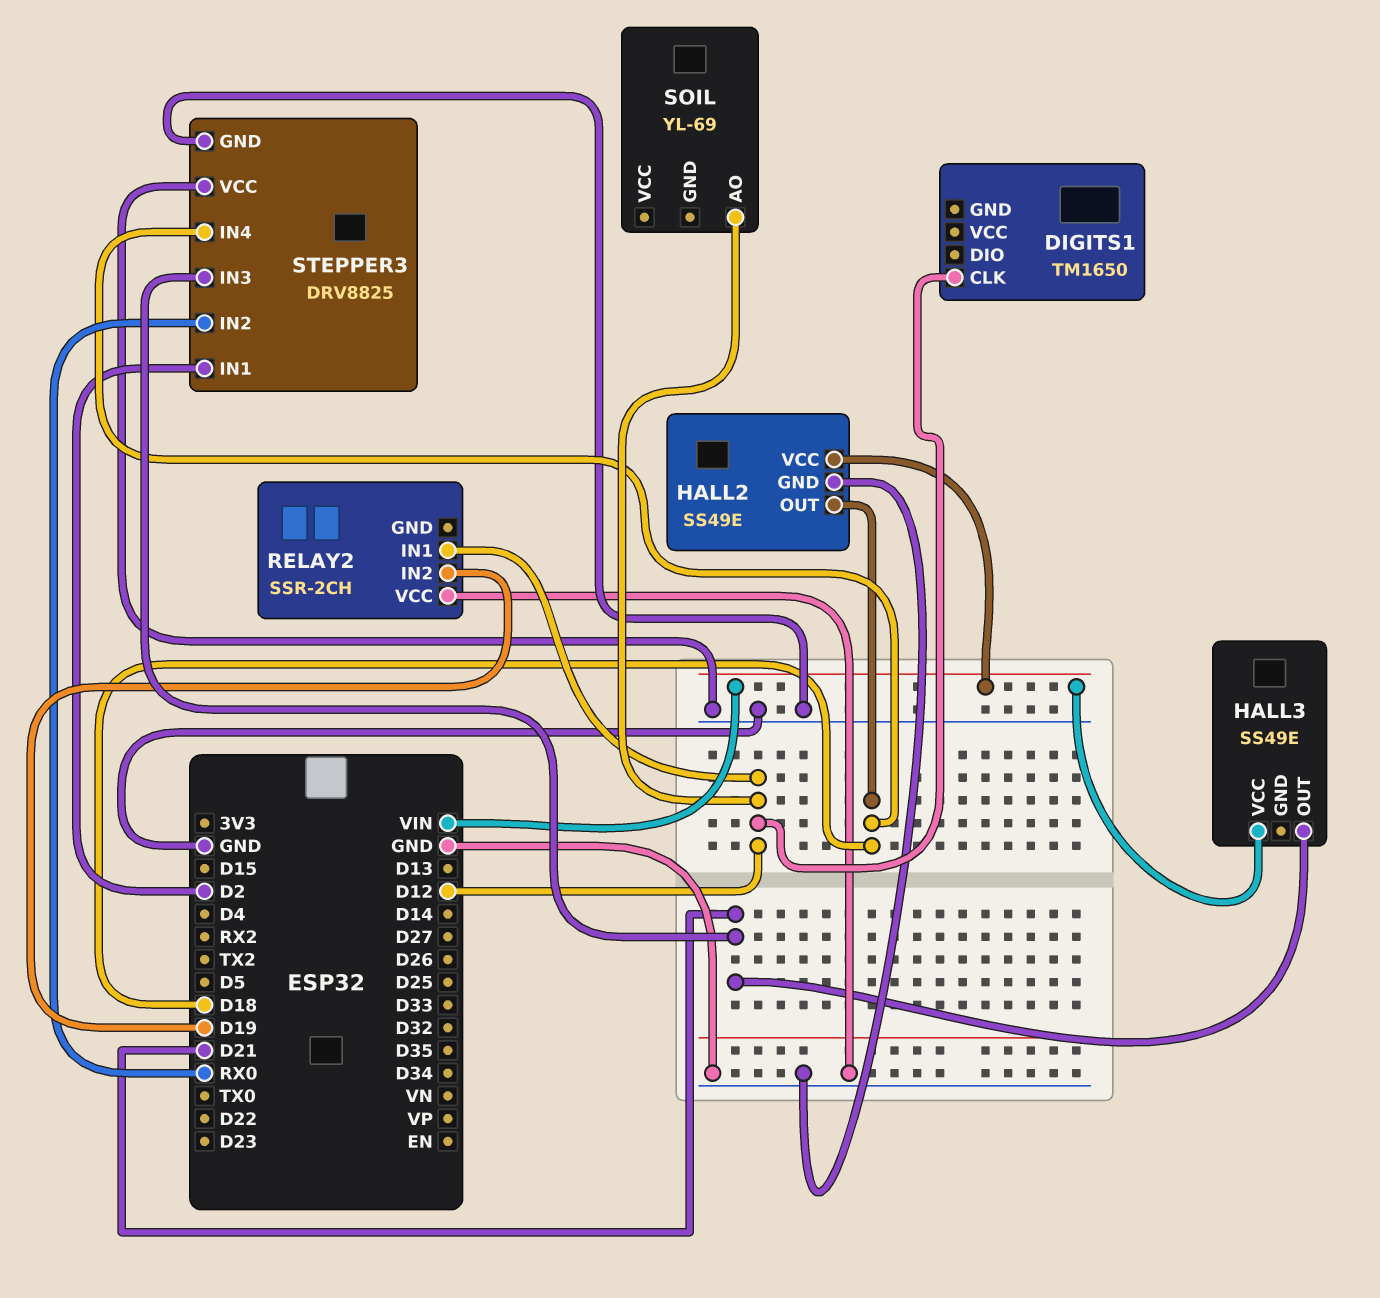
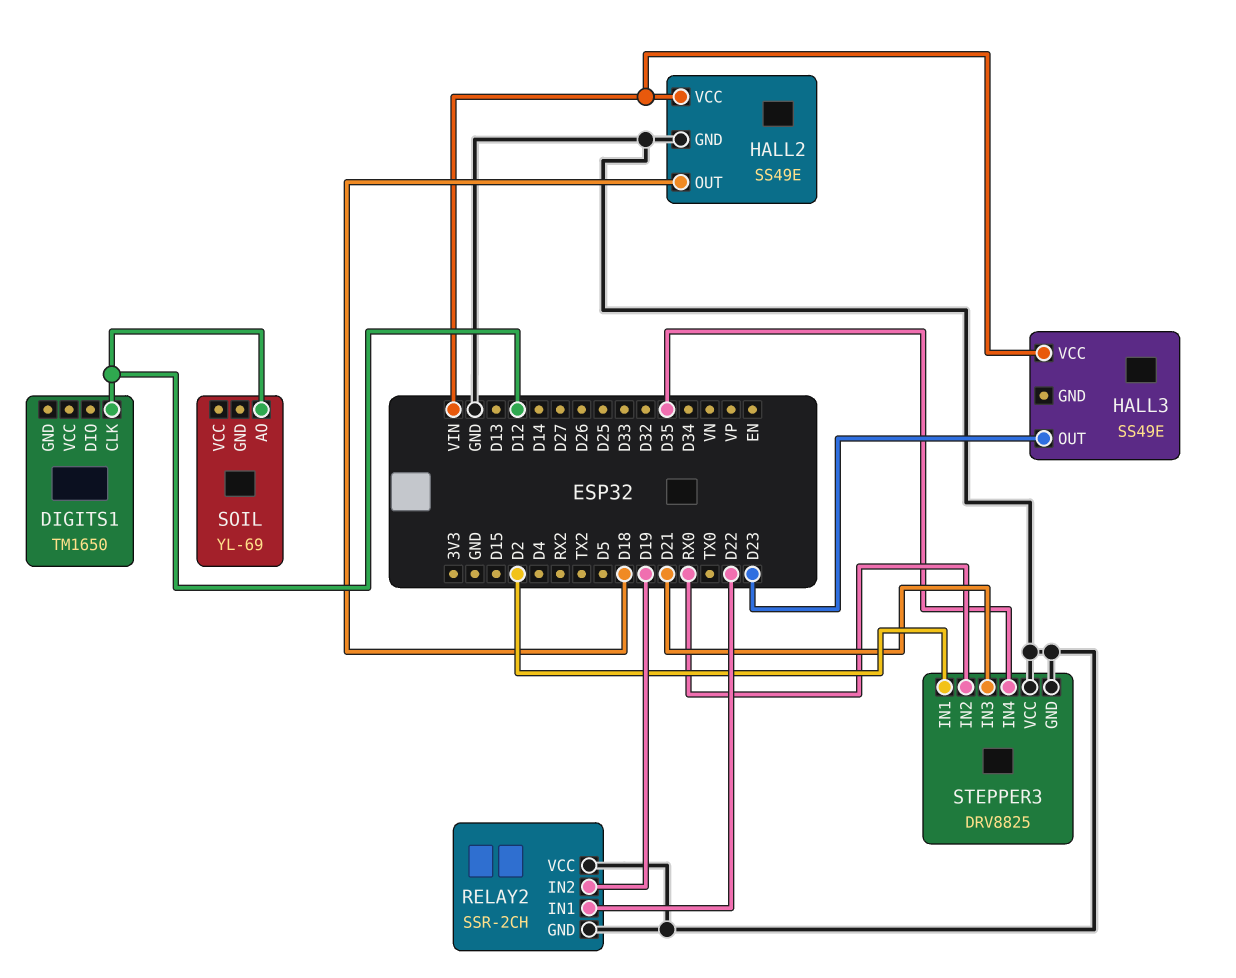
HALL3 pin OUT: D21 -> D23
RELAY2 pin GND: none -> GND
RELAY2 pin IN1: D12 -> D22
STEPPER3 pin IN4: D18 -> D35

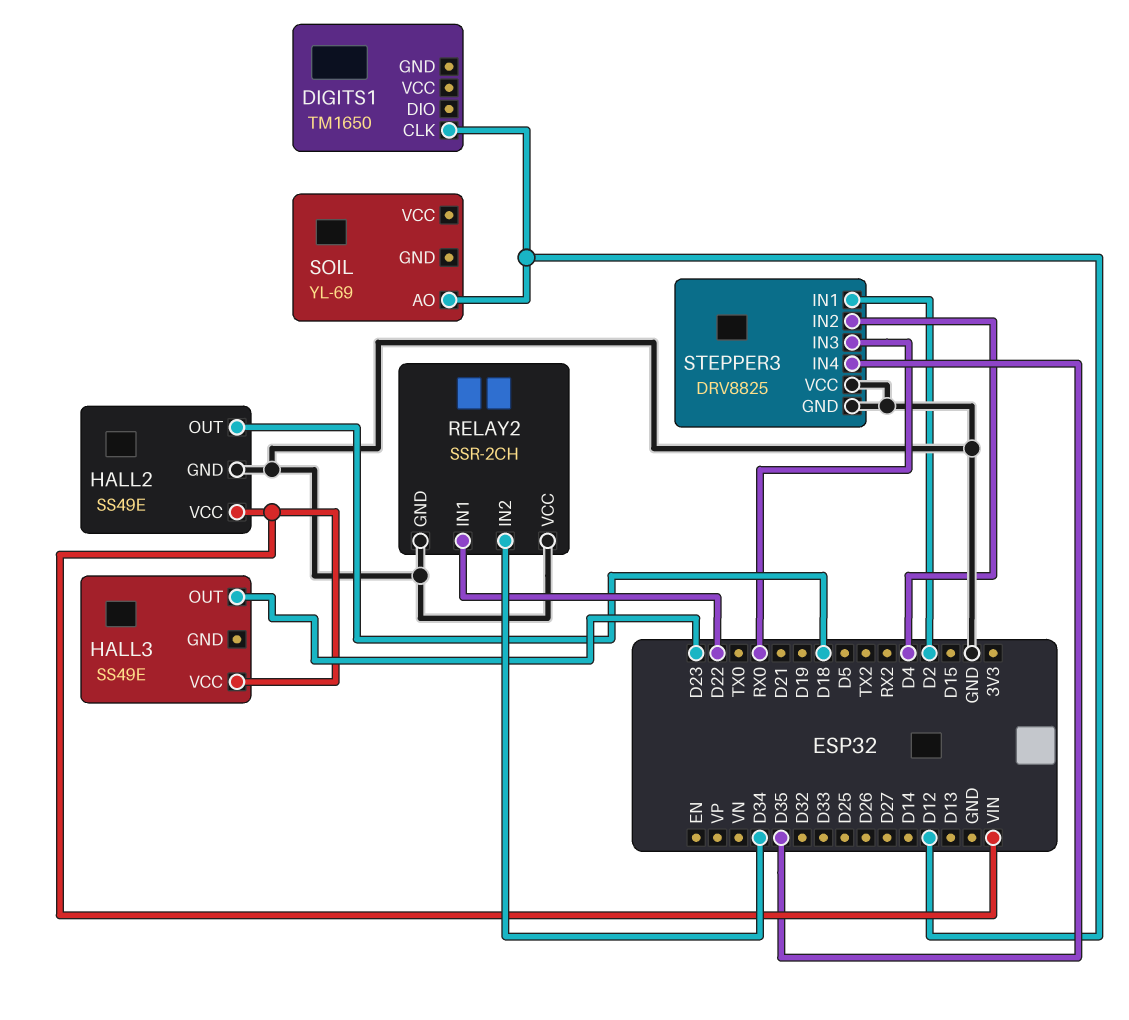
RELAY2 pin IN2: D19 -> D34
STEPPER3 pin IN2: RX0 -> D4
STEPPER3 pin IN3: D21 -> RX0

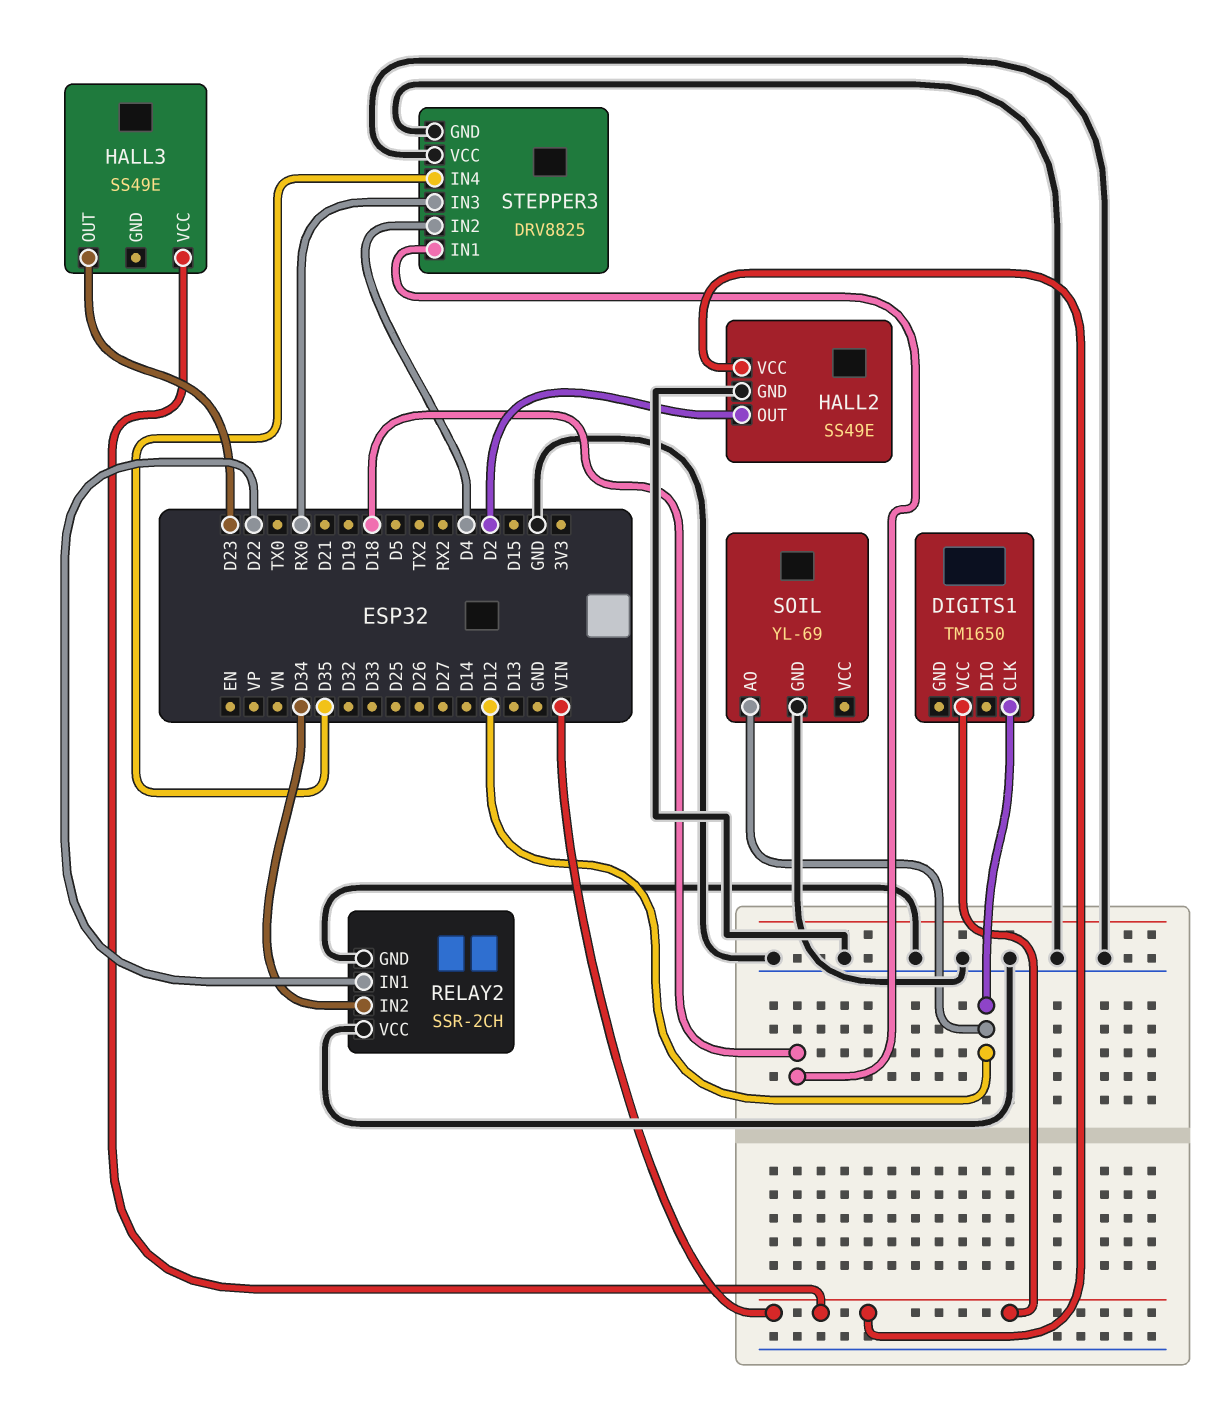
DIGITS1 pin VCC: none -> VIN
HALL2 pin OUT: D18 -> D2
SOIL pin GND: none -> GND
STEPPER3 pin IN1: D2 -> D18

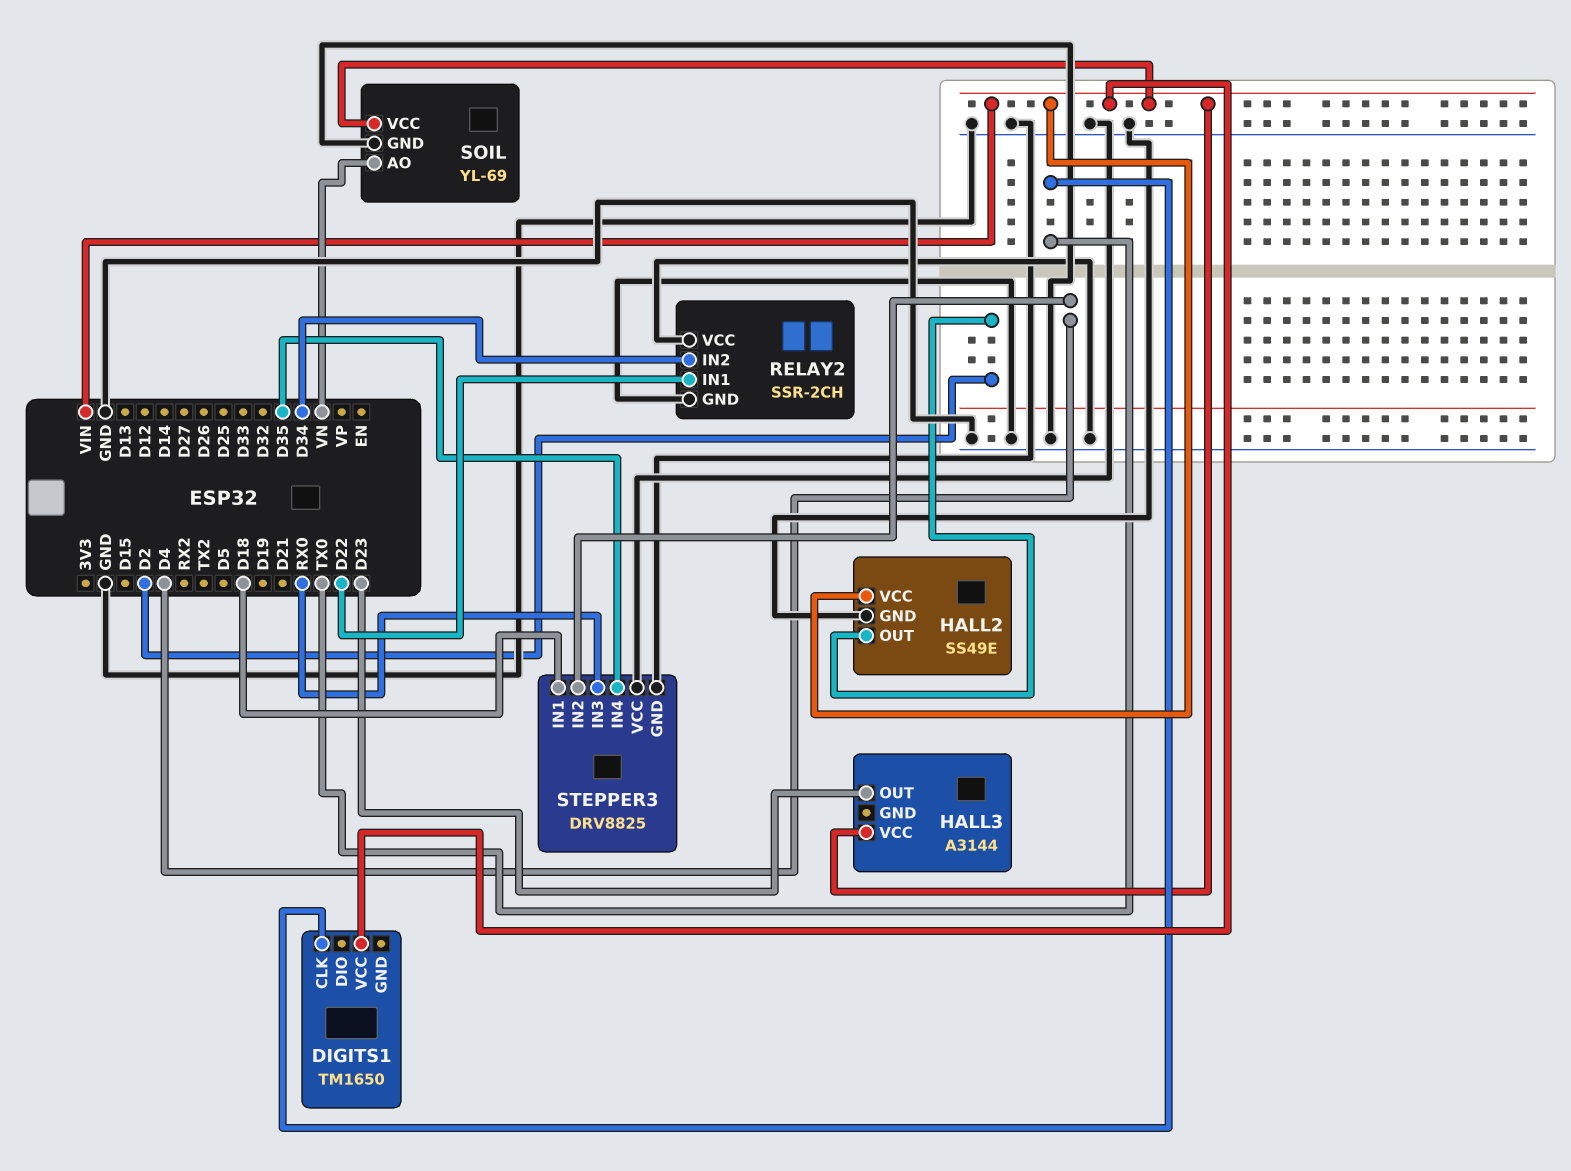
DIGITS1 pin CLK: D12 -> TX0
HALL3: SS49E -> A3144
SOIL pin AO: D12 -> VN
SOIL pin VCC: none -> VIN

